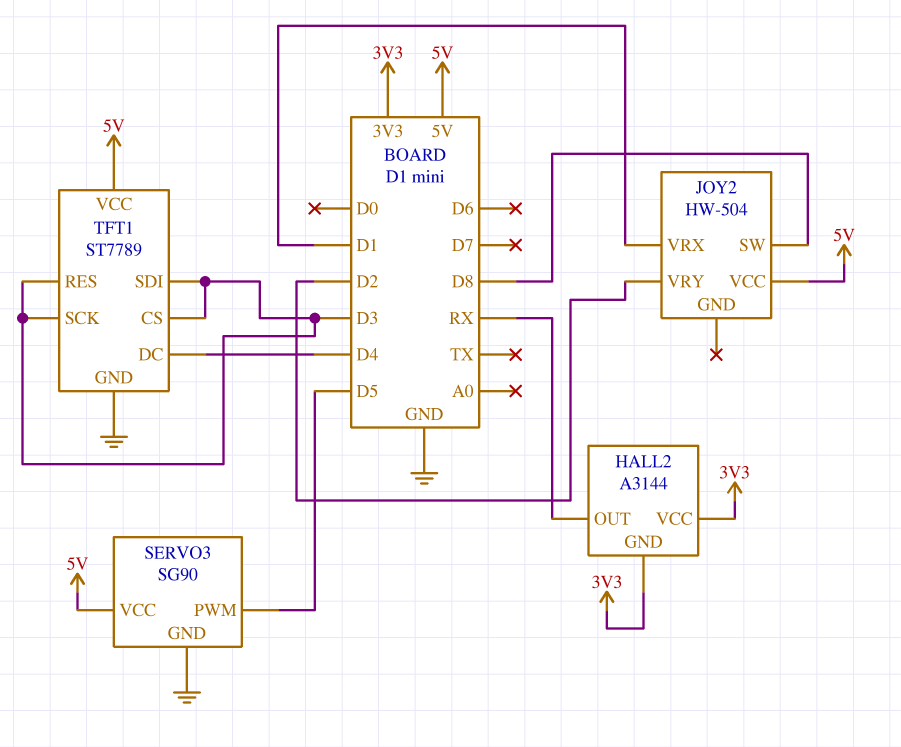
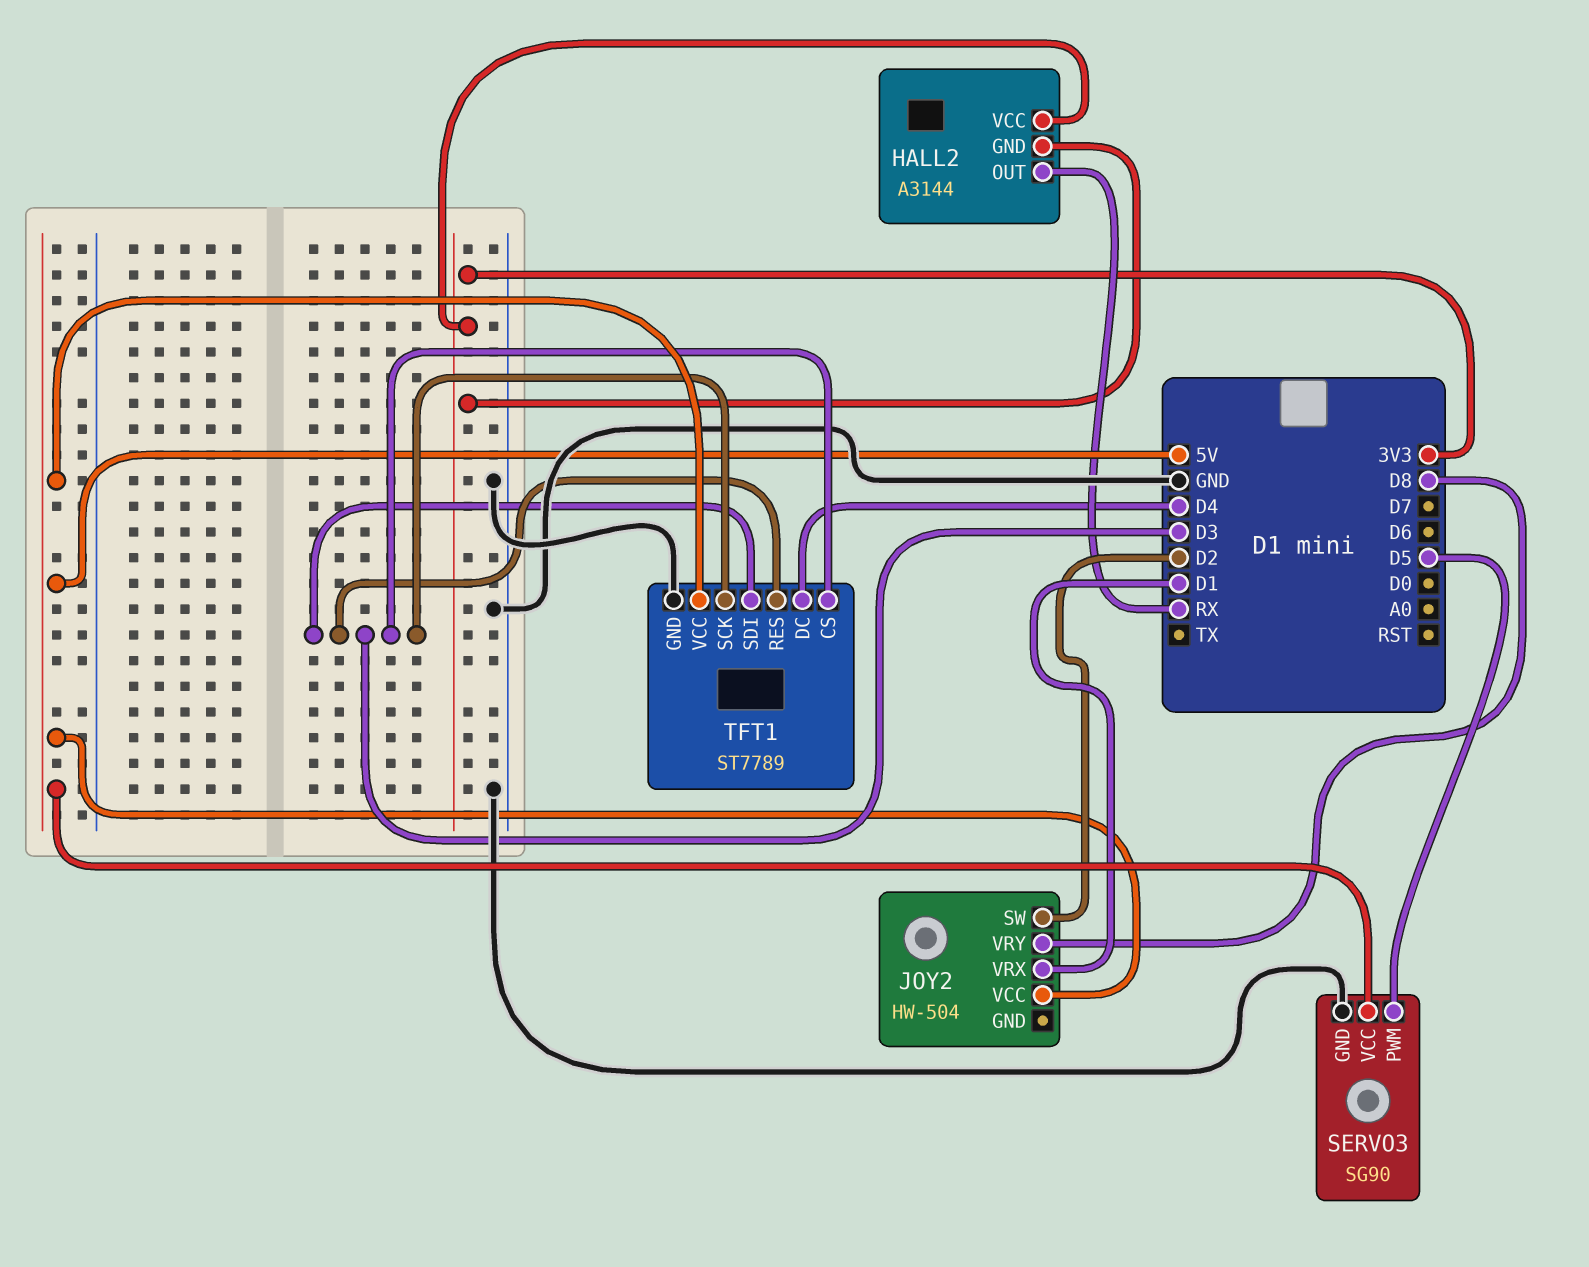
JOY2 pin SW: D8 -> D2
JOY2 pin VRY: D2 -> D8

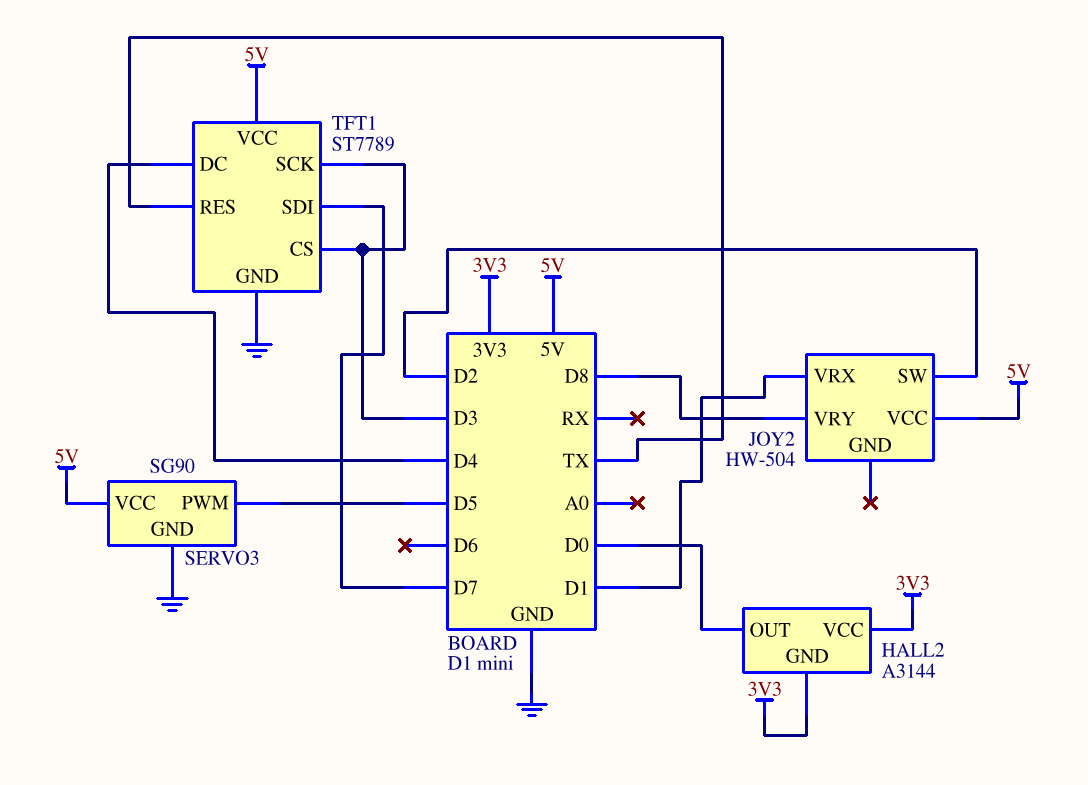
HALL2 pin OUT: RX -> D0
TFT1 pin RES: D3 -> TX
TFT1 pin SDI: D3 -> D7

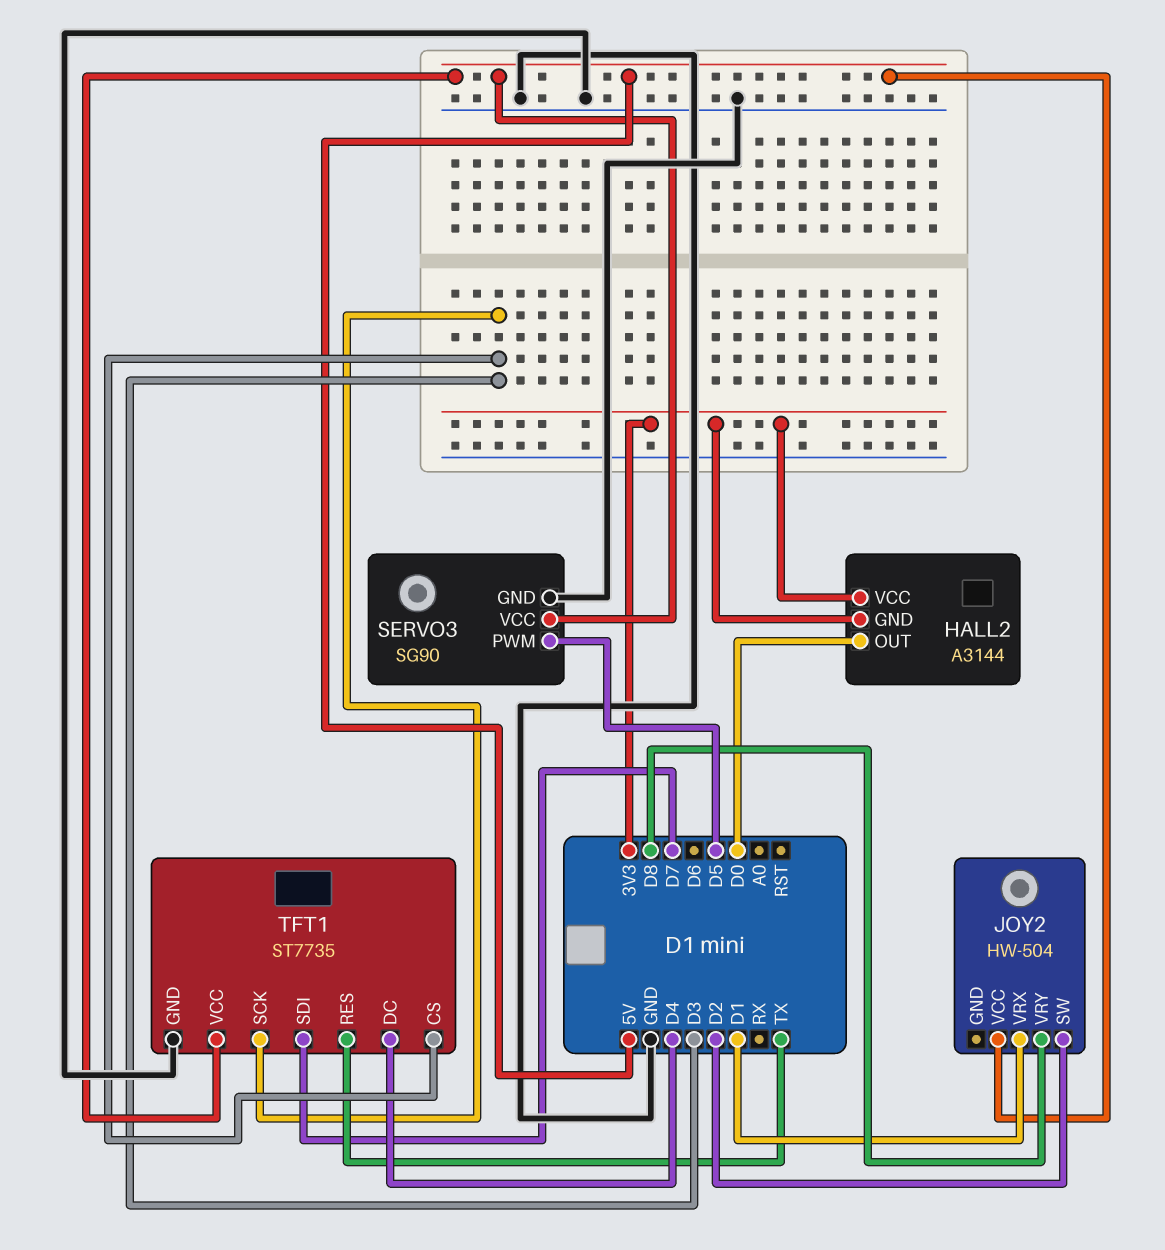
TFT1: ST7789 -> ST7735

